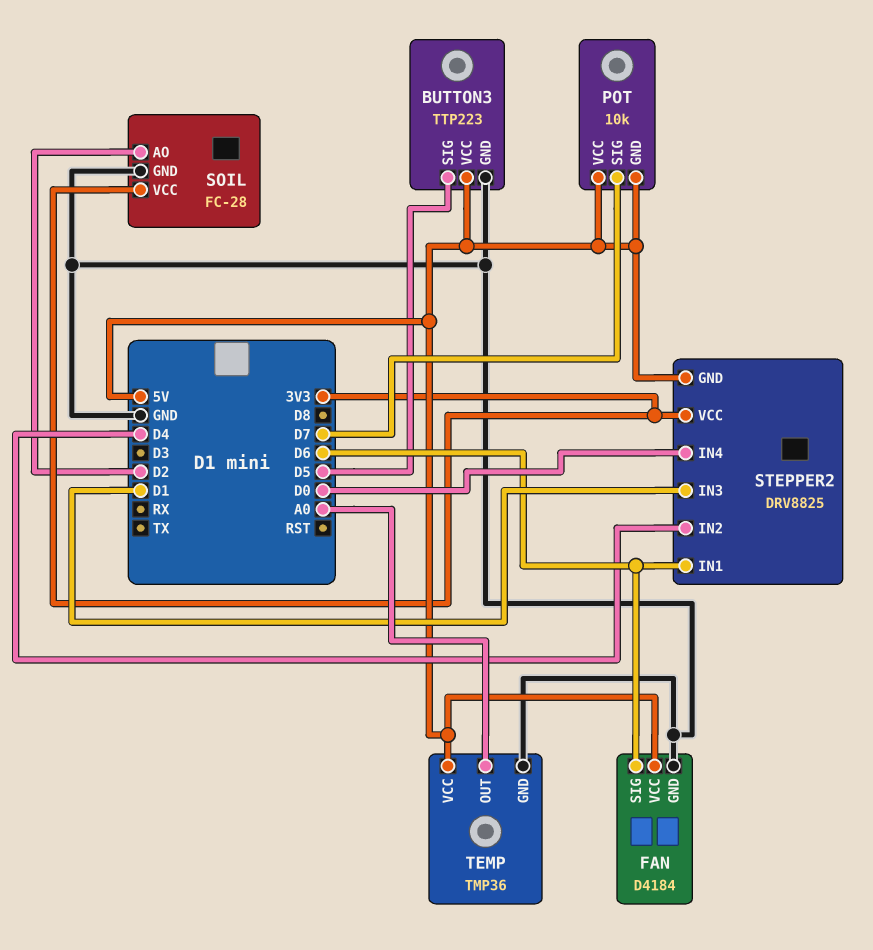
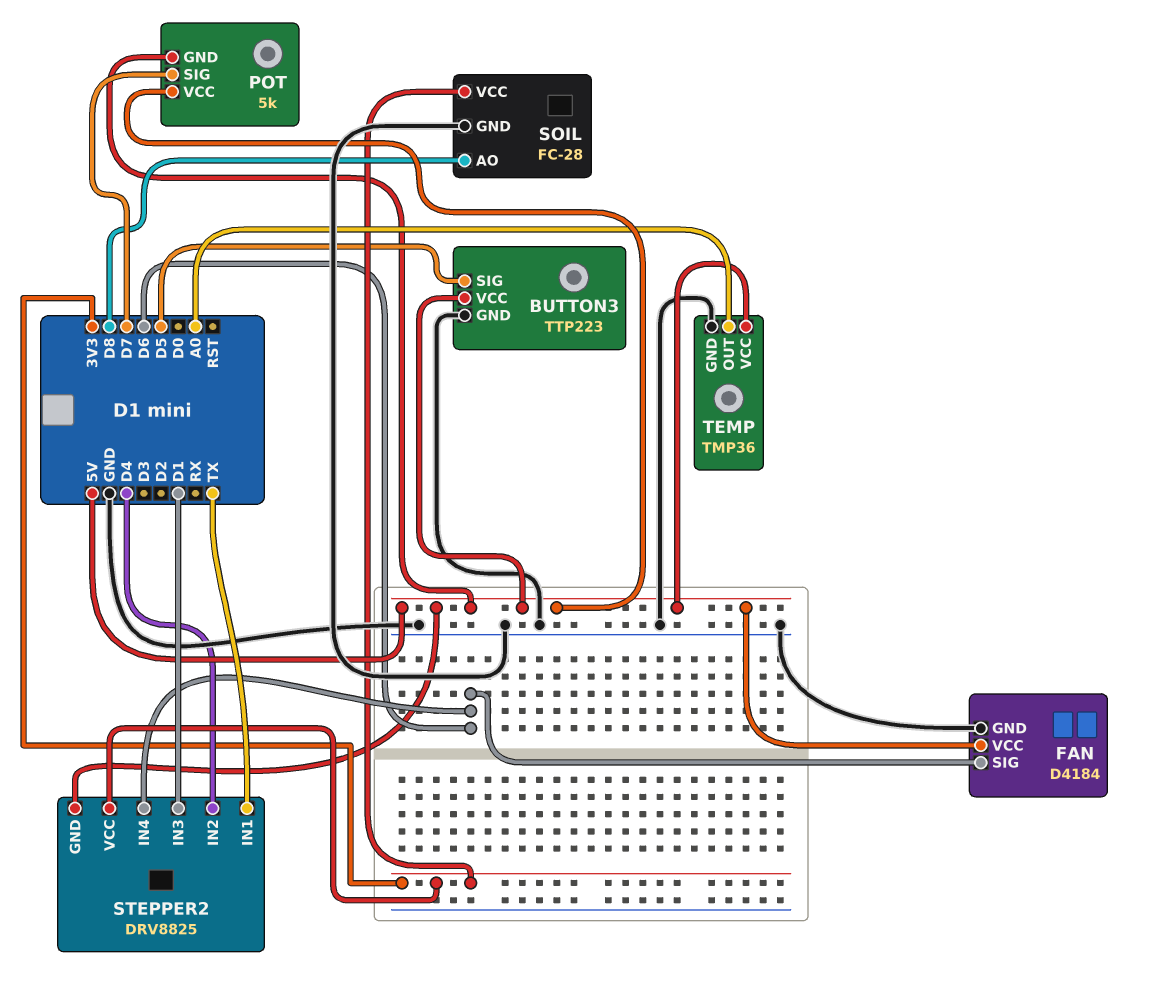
POT: 10k -> 5k
SOIL pin AO: D2 -> D8
STEPPER2 pin IN1: D6 -> TX
STEPPER2 pin IN4: D0 -> D6

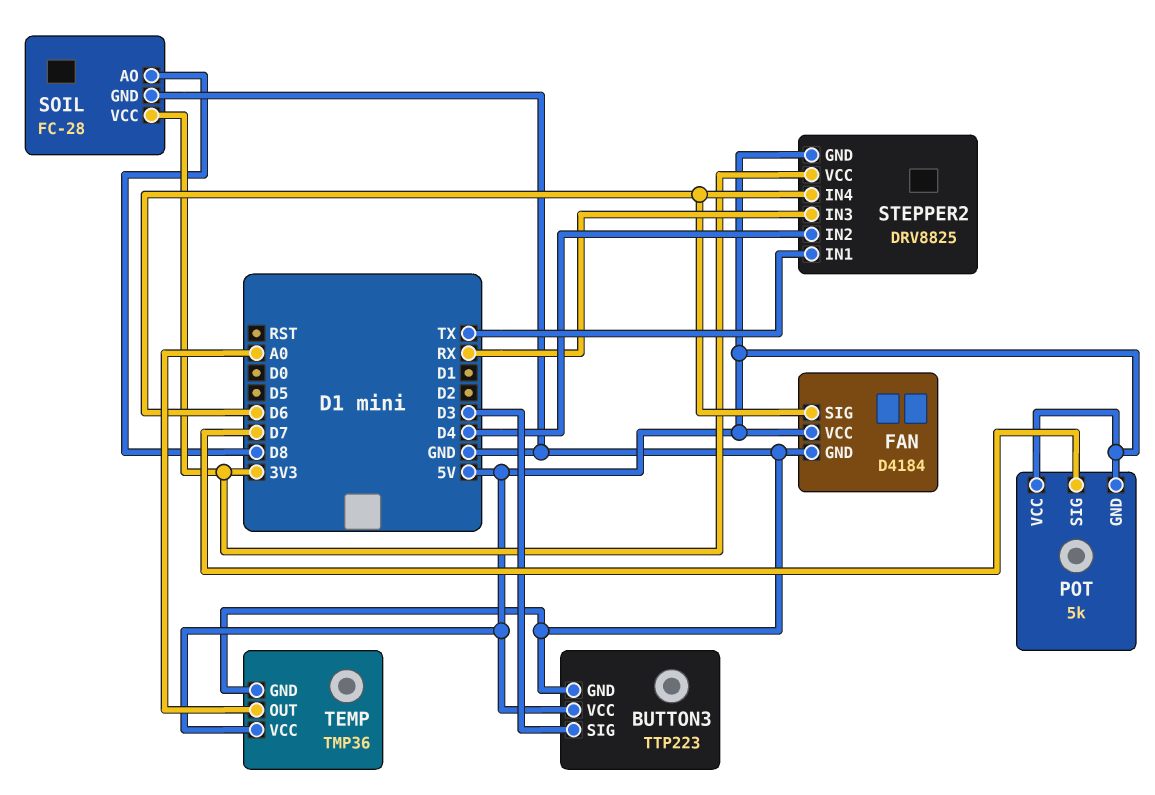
BUTTON3 pin SIG: D5 -> D3
STEPPER2 pin IN3: D1 -> RX

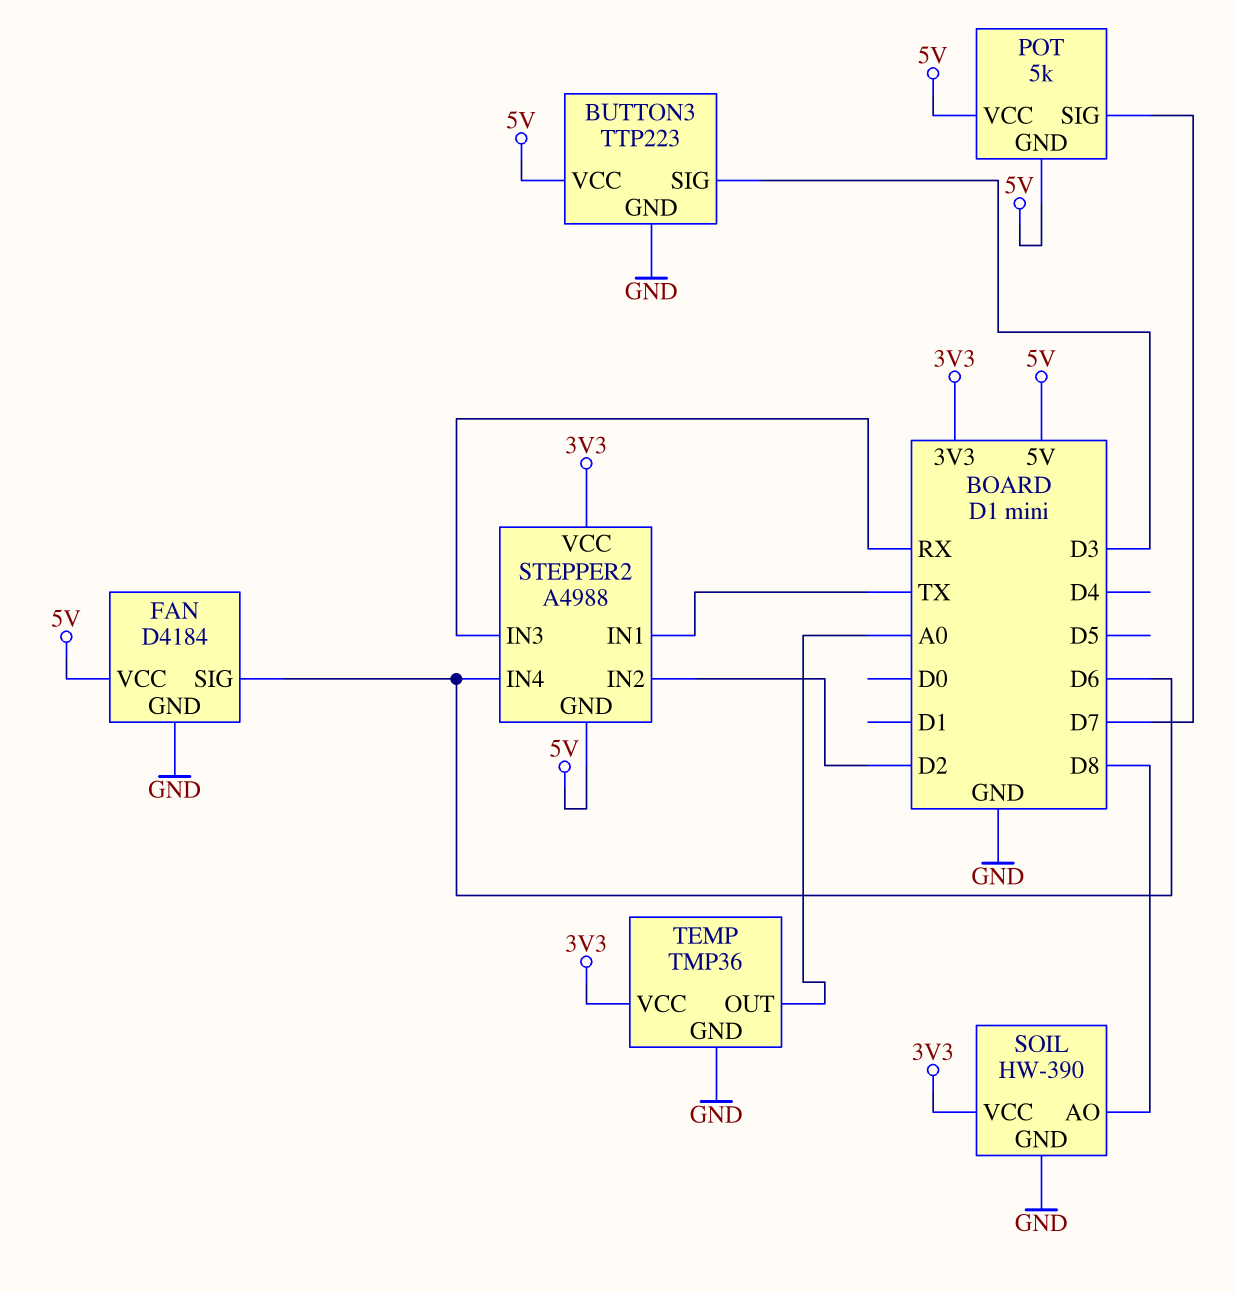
SOIL: FC-28 -> HW-390
STEPPER2: DRV8825 -> A4988
STEPPER2 pin IN2: D4 -> D2
TEMP pin VCC: 5V -> 3V3

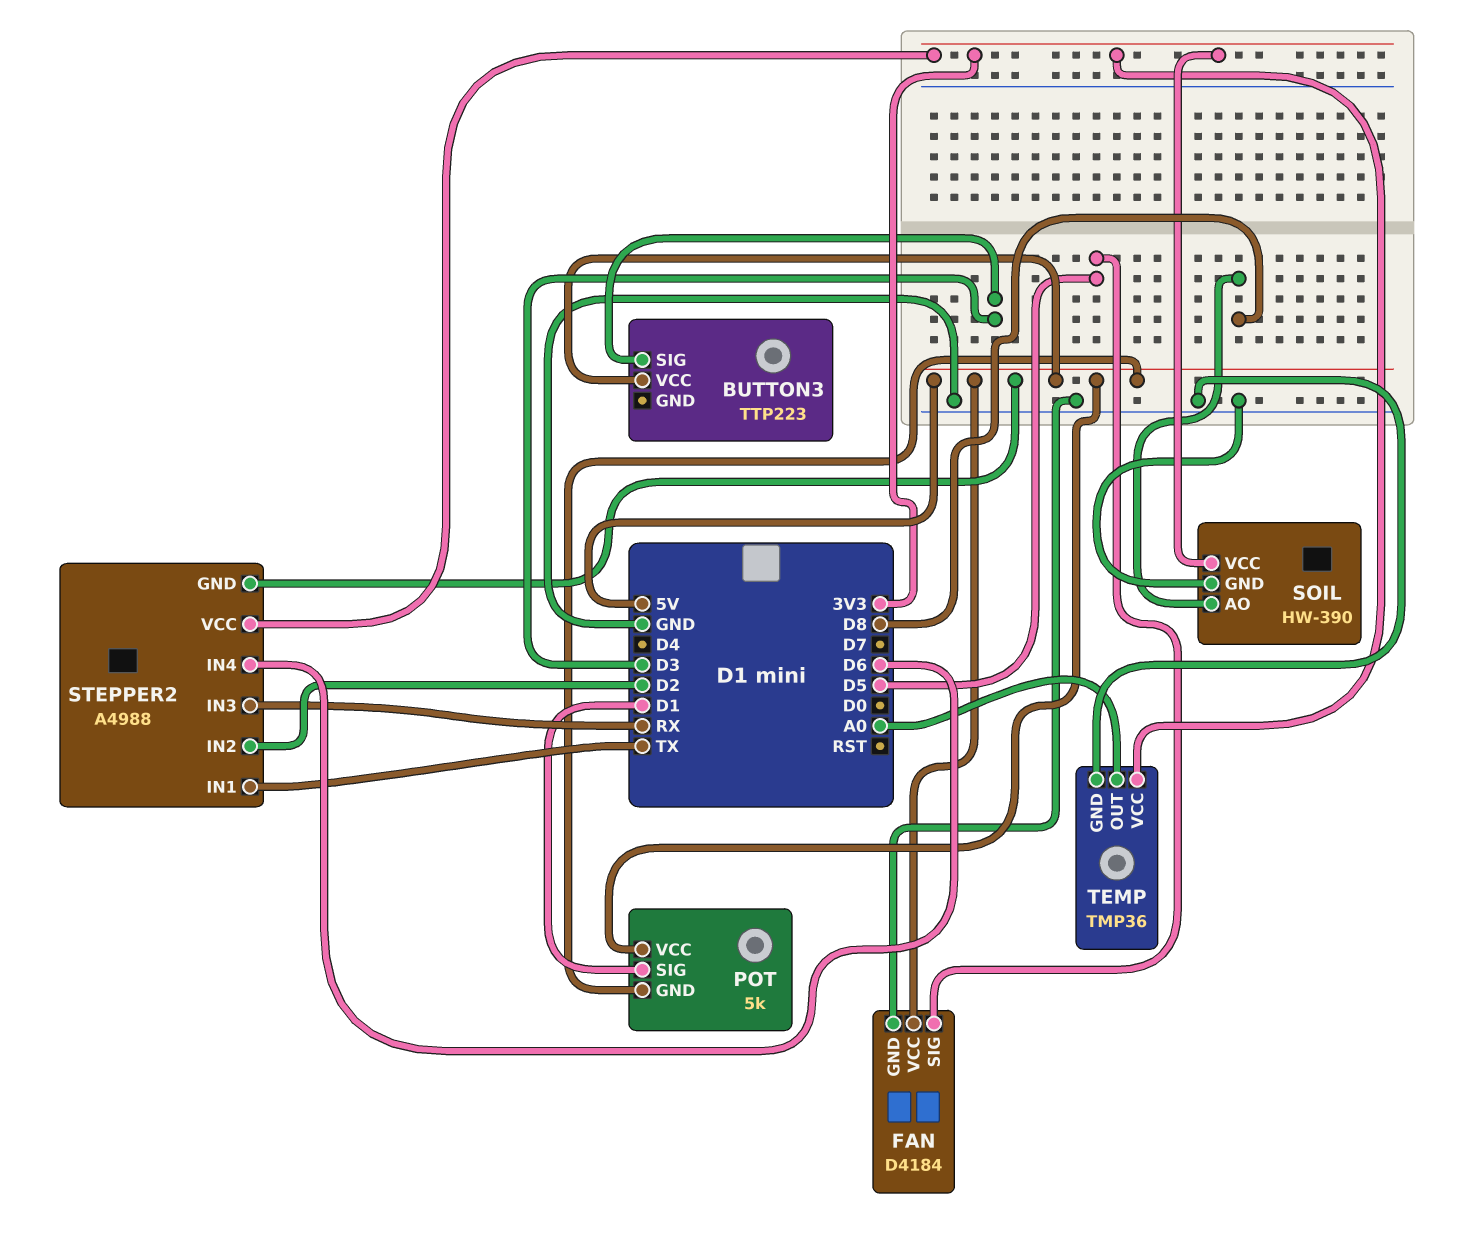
BUTTON3 pin GND: GND -> none
FAN pin SIG: D6 -> D5
POT pin SIG: D7 -> D1

